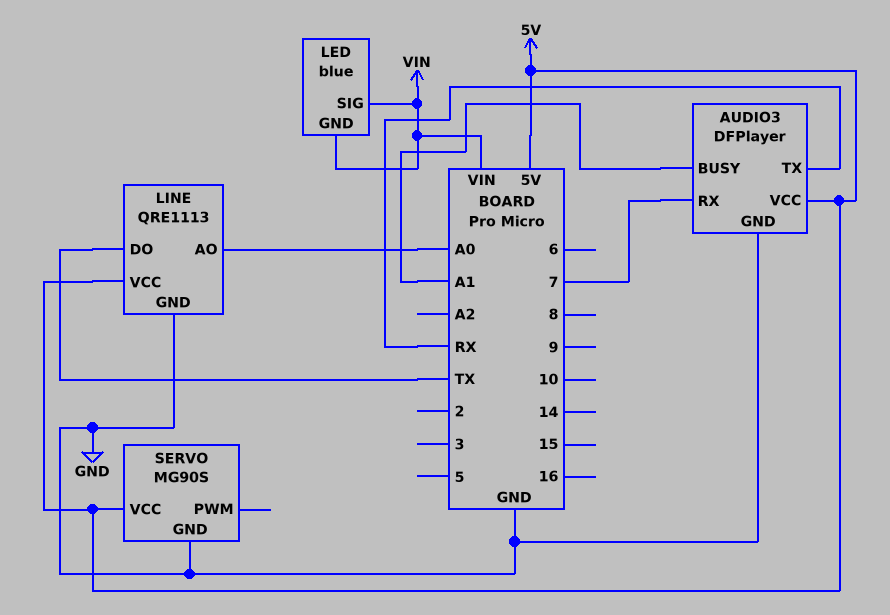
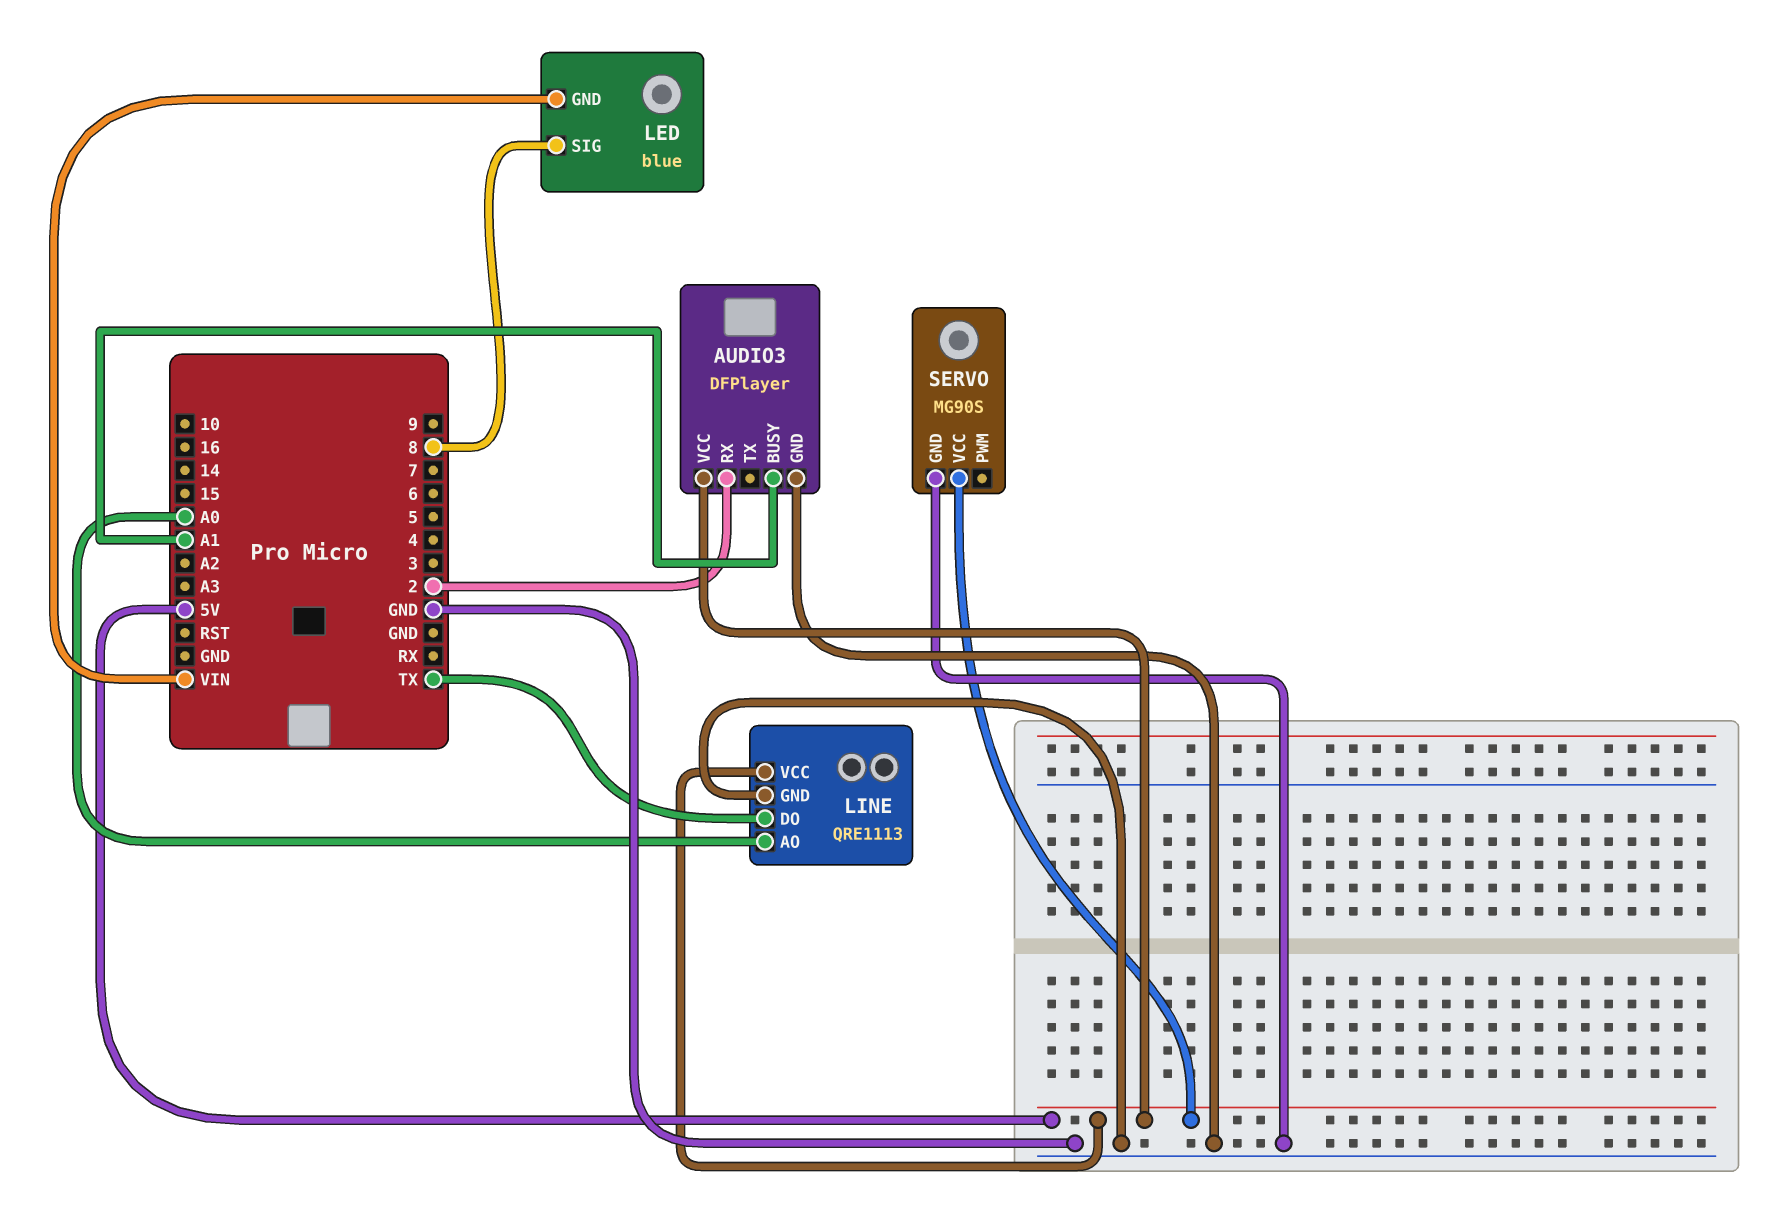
AUDIO3 pin RX: 7 -> 2
AUDIO3 pin TX: RX -> none
LED pin SIG: VIN -> 8

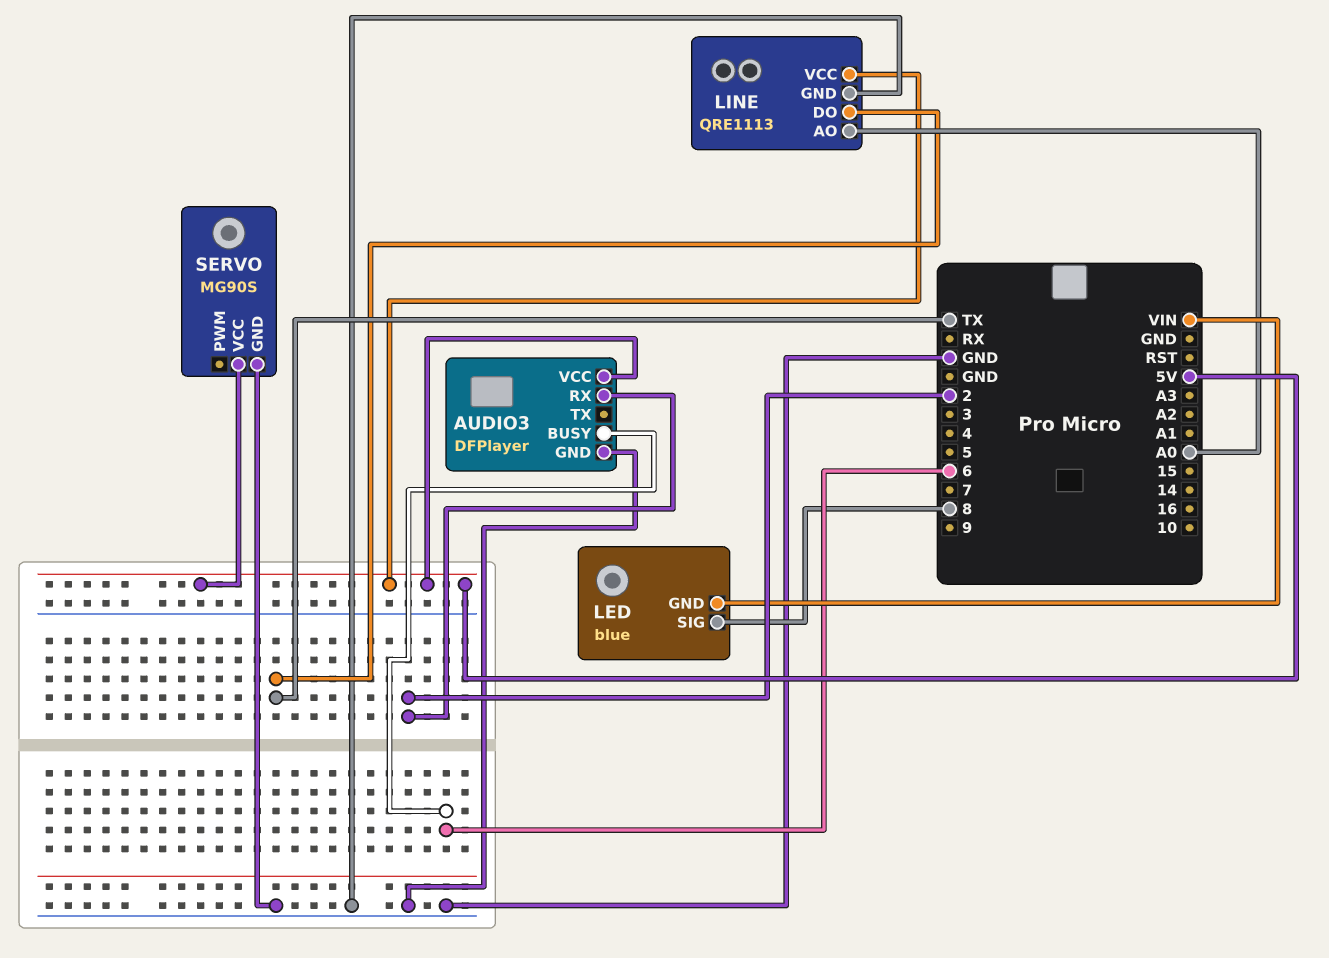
AUDIO3 pin BUSY: A1 -> 6

